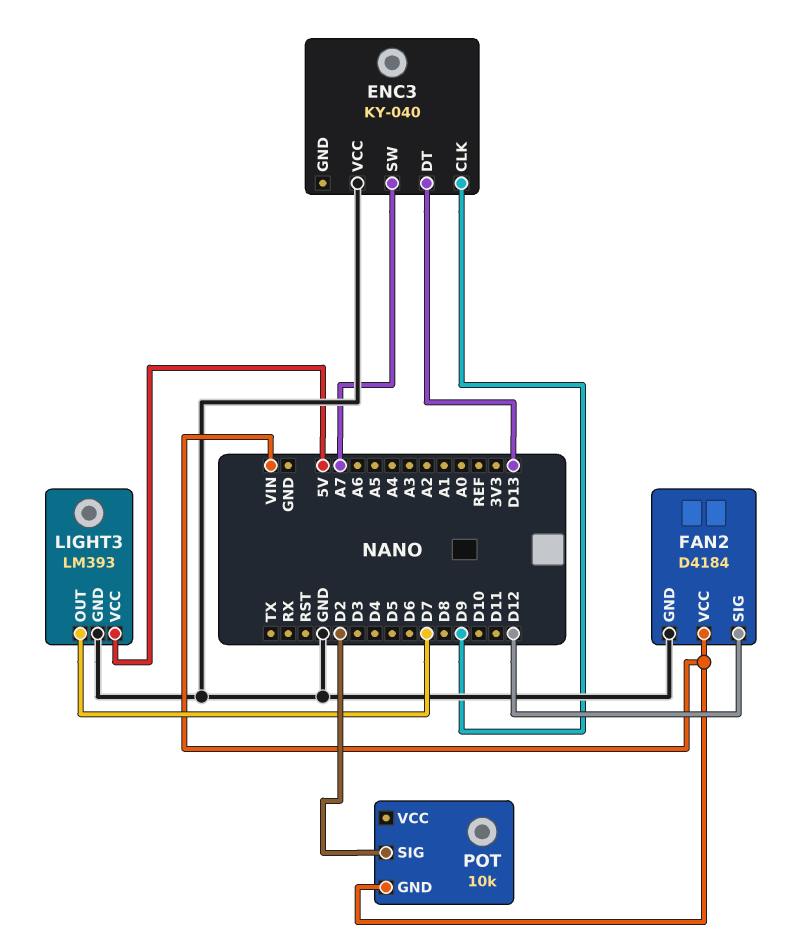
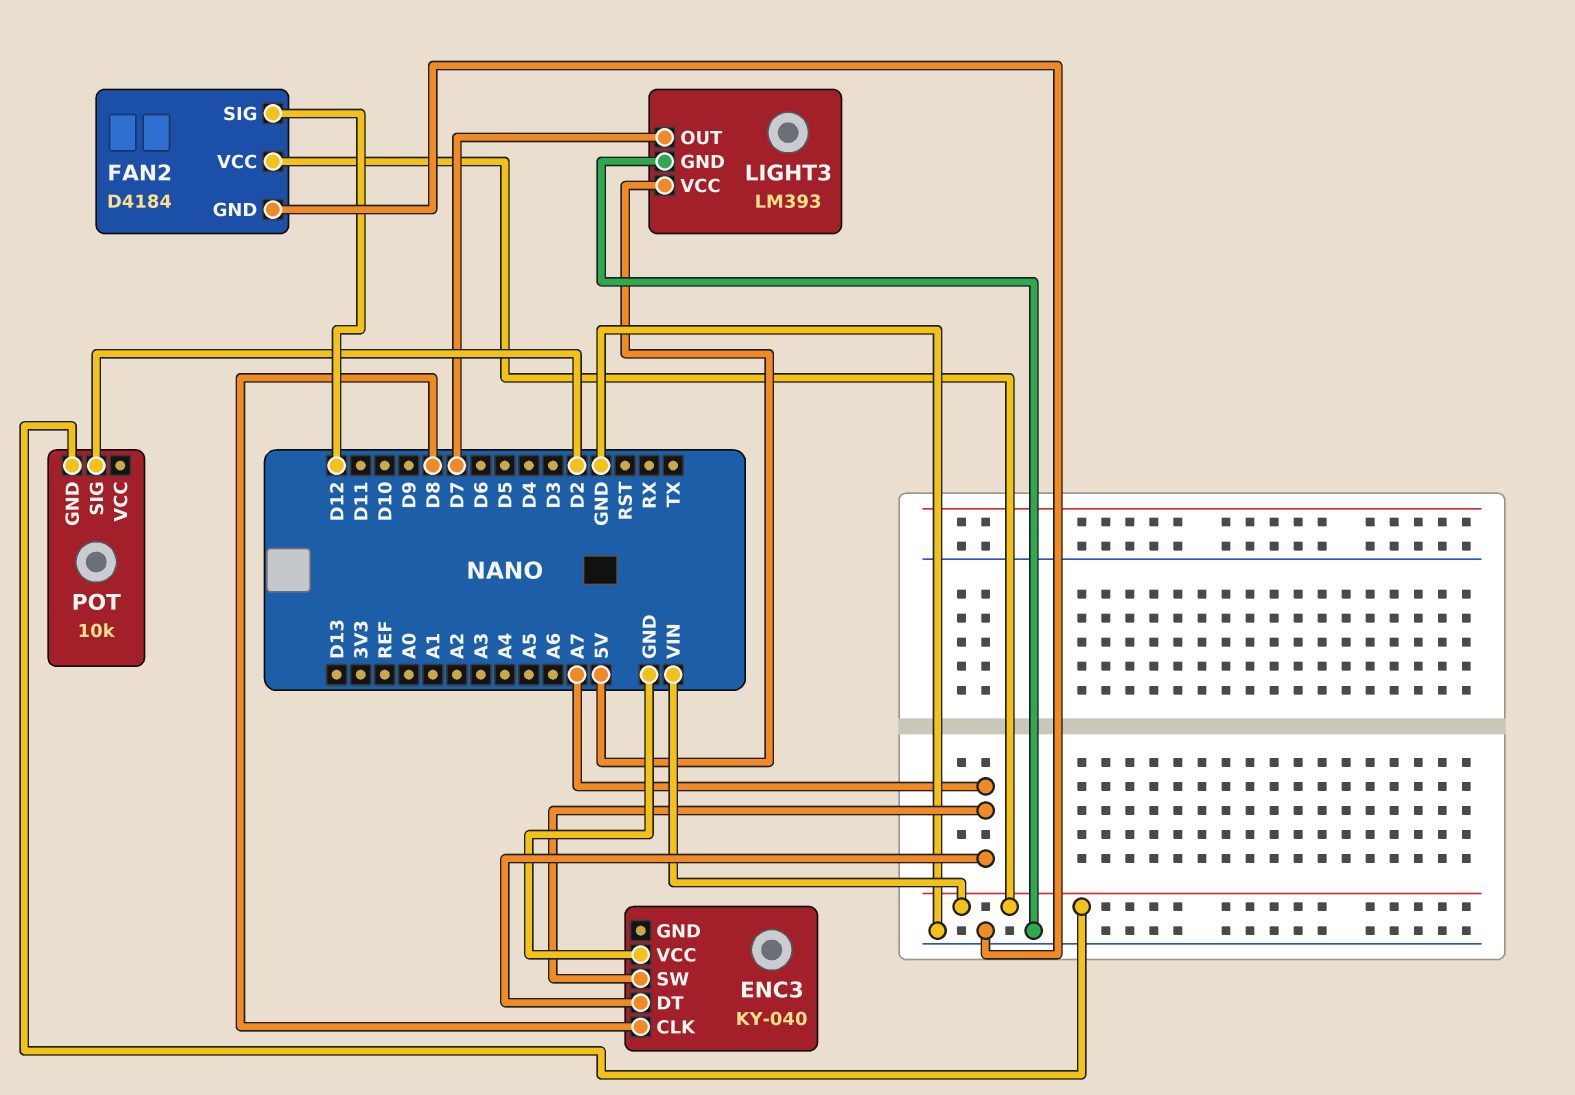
ENC3 pin CLK: D9 -> D8
ENC3 pin DT: D13 -> A7

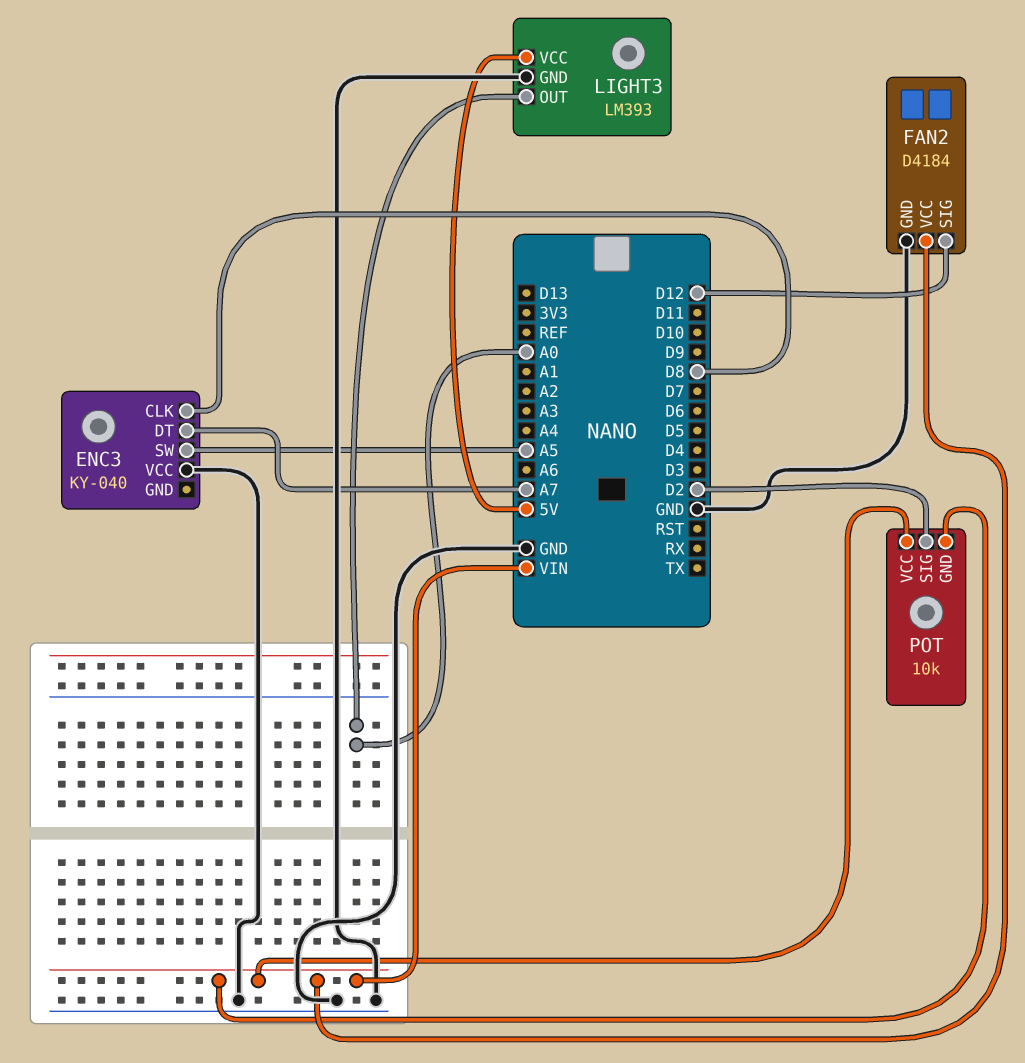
ENC3 pin SW: A7 -> A5
LIGHT3 pin OUT: D7 -> A0
POT pin VCC: none -> VIN

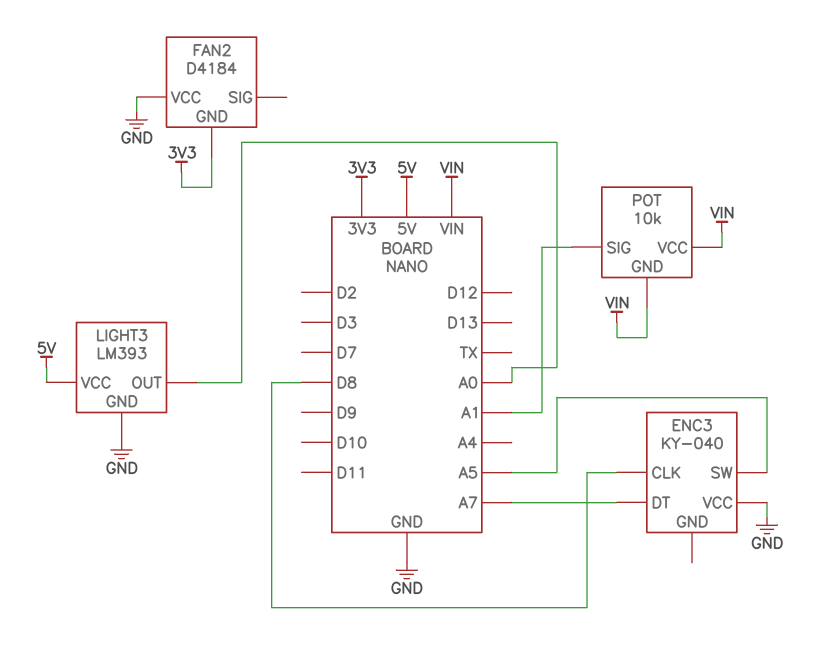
FAN2 pin GND: GND -> 3V3
FAN2 pin SIG: D12 -> none
FAN2 pin VCC: VIN -> GND
POT pin SIG: D2 -> A1

